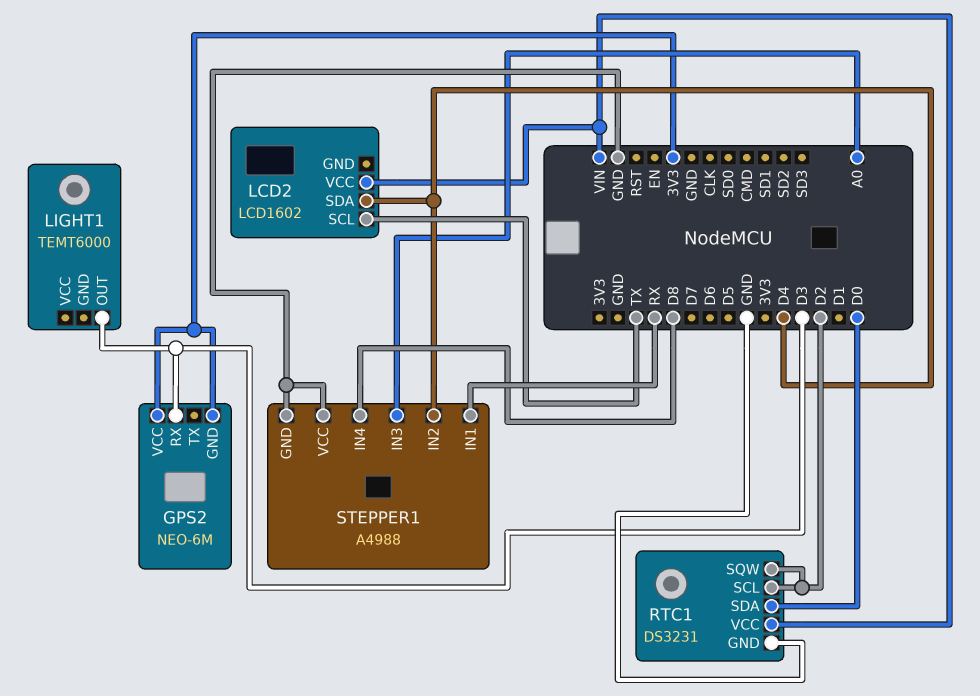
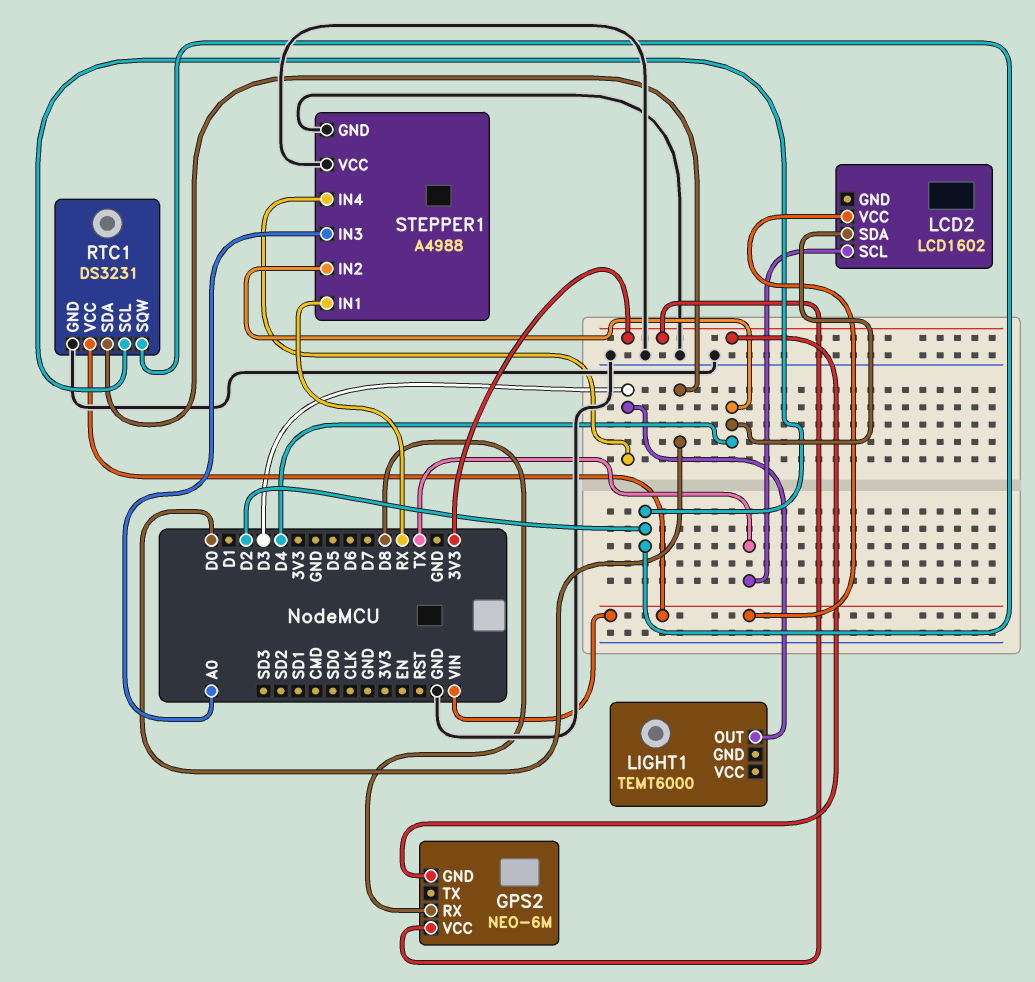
GPS2 pin RX: D3 -> D8
STEPPER1 pin IN4: D8 -> D3

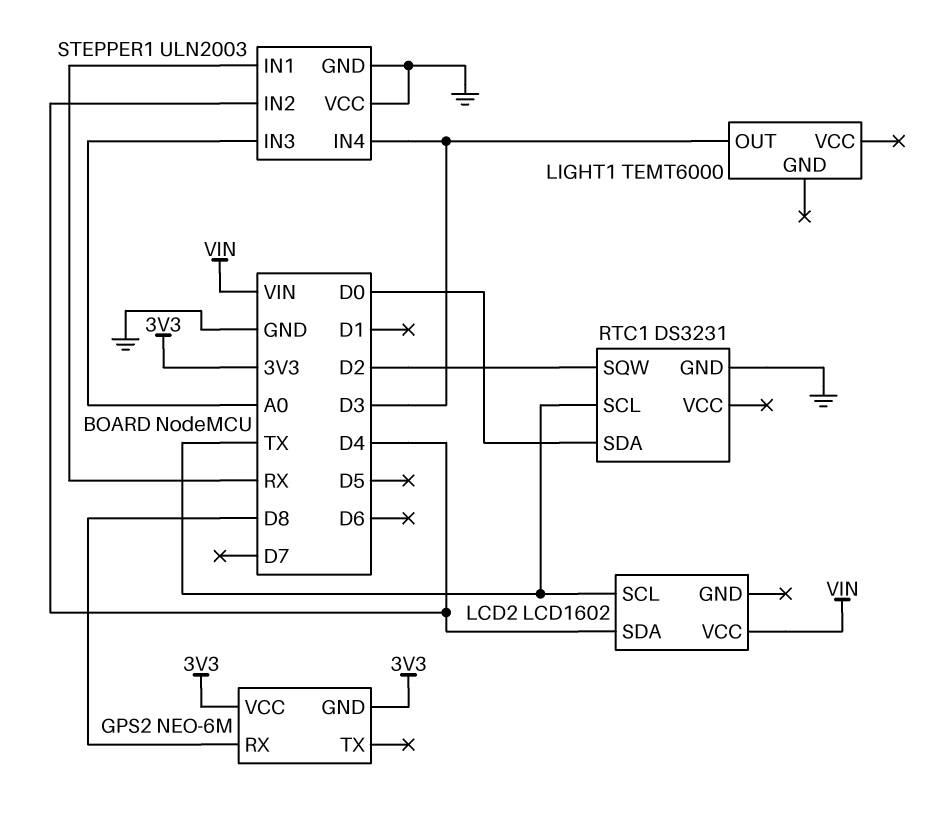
RTC1 pin SCL: D2 -> TX
RTC1 pin VCC: VIN -> none
STEPPER1: A4988 -> ULN2003

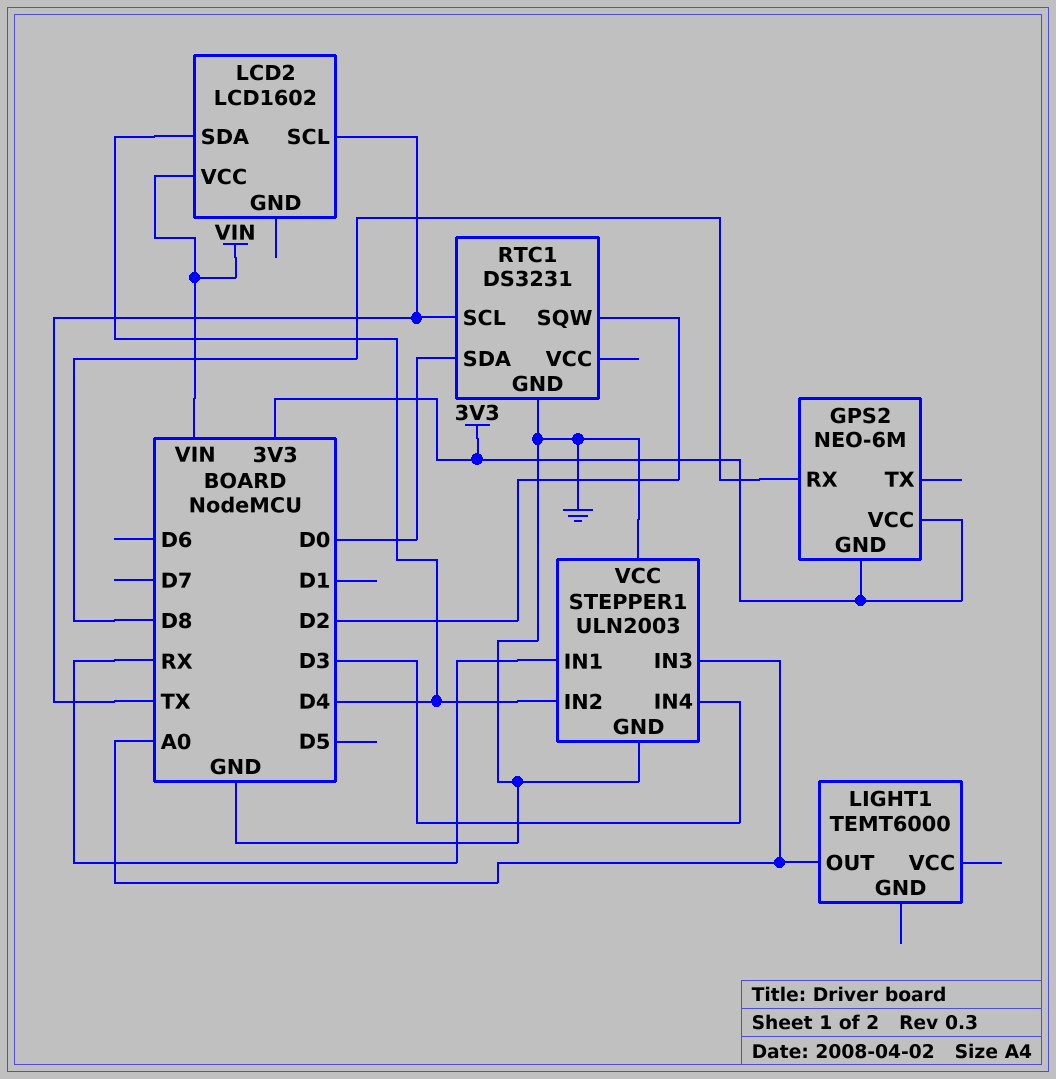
LIGHT1 pin OUT: D3 -> A0

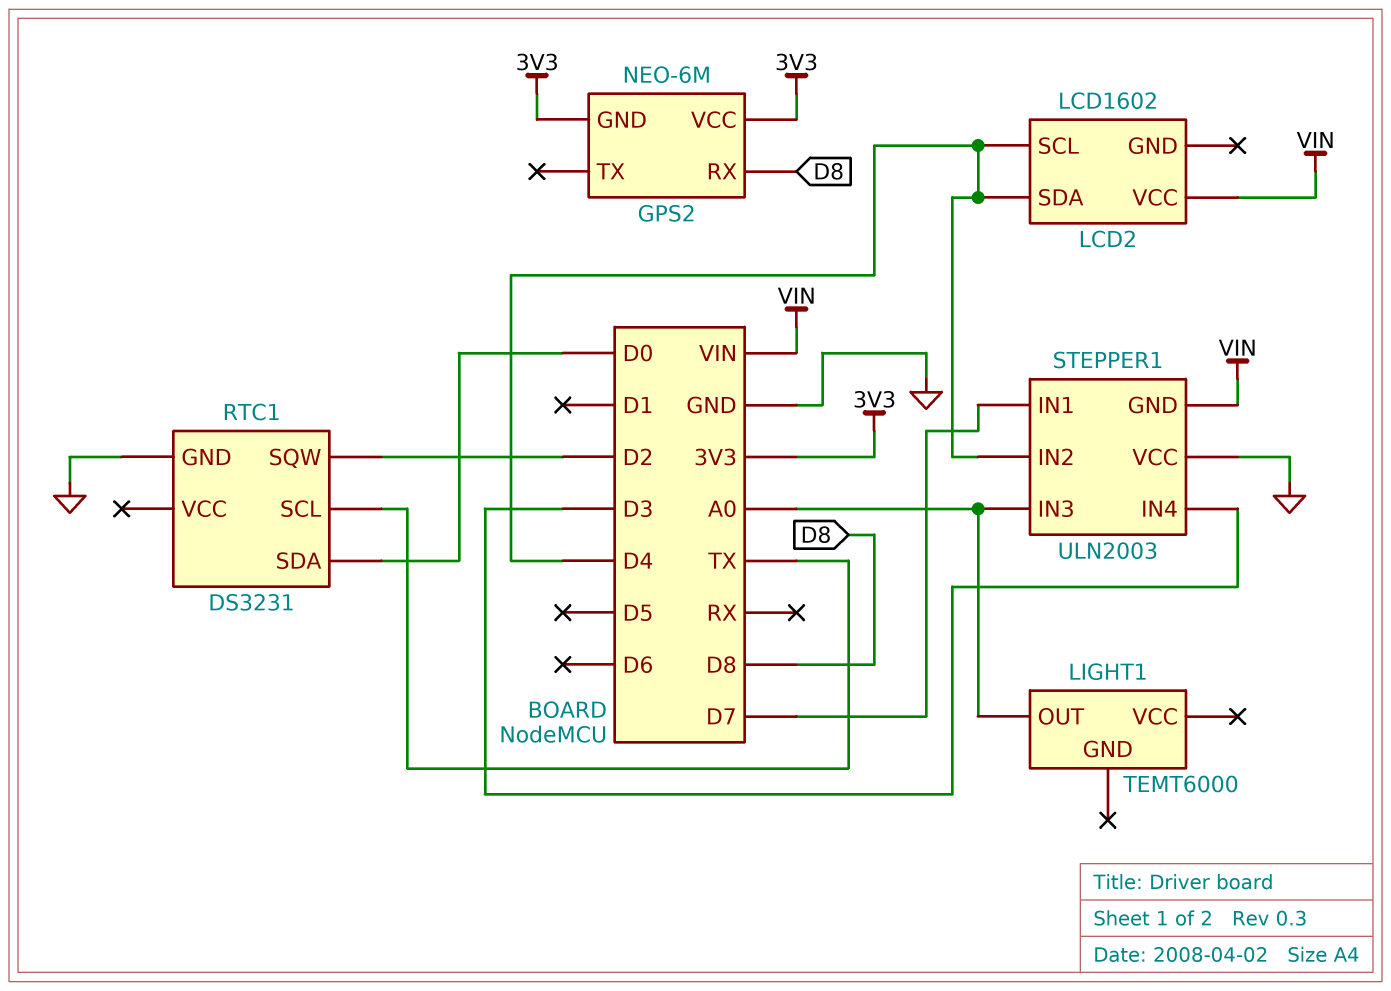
LCD2 pin SCL: TX -> D4
STEPPER1 pin GND: GND -> VIN
STEPPER1 pin IN1: RX -> D7

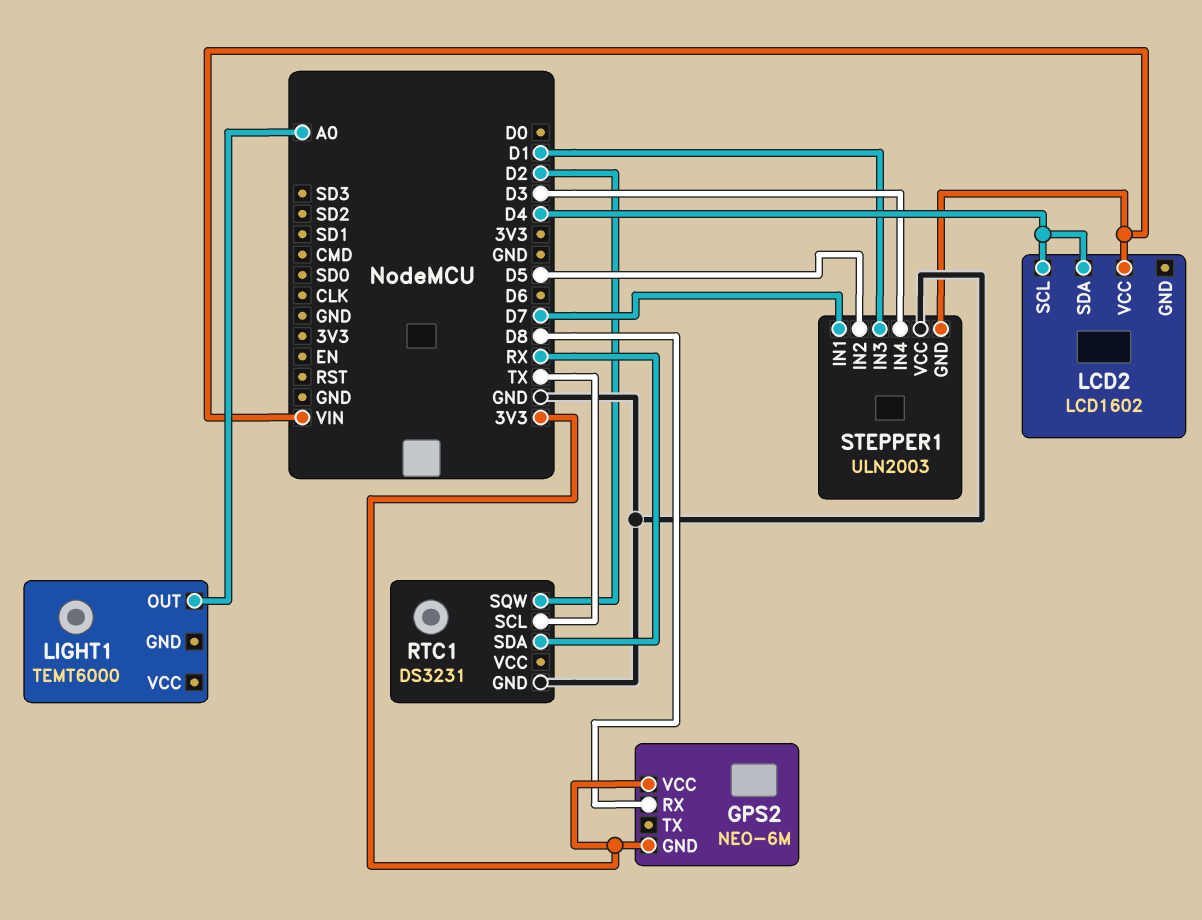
RTC1 pin SDA: D0 -> RX
STEPPER1 pin IN2: D4 -> D5
STEPPER1 pin IN3: A0 -> D1

